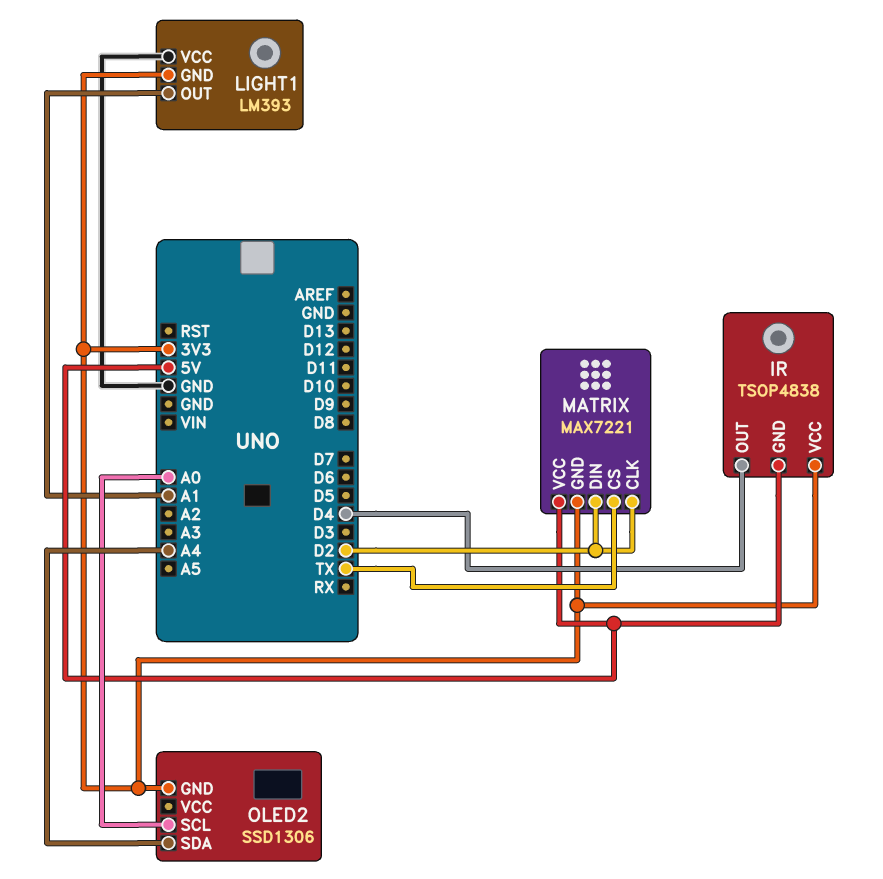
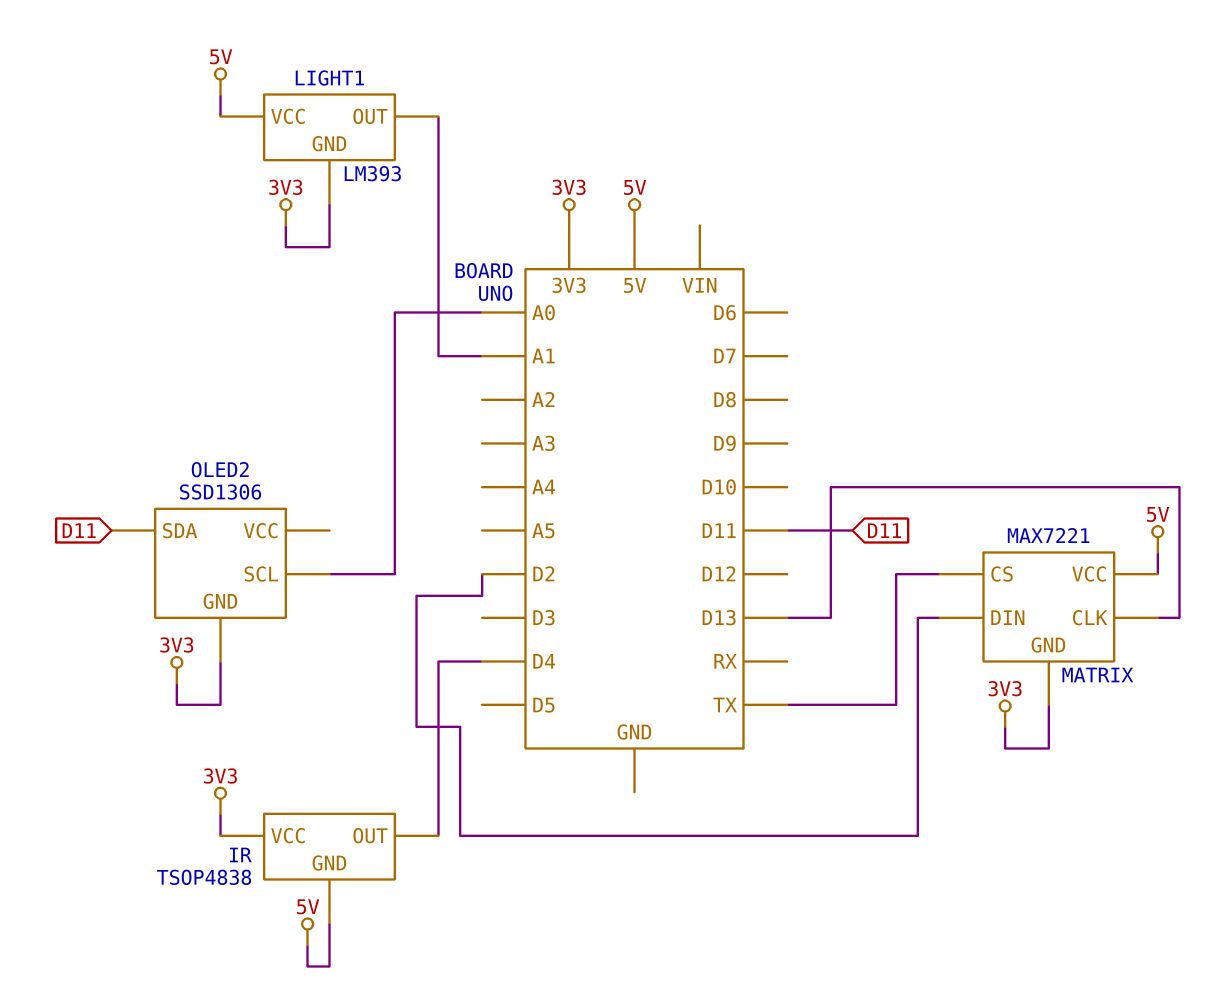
LIGHT1 pin VCC: GND -> 5V
MATRIX pin CLK: D2 -> D13
OLED2 pin SDA: A4 -> D11

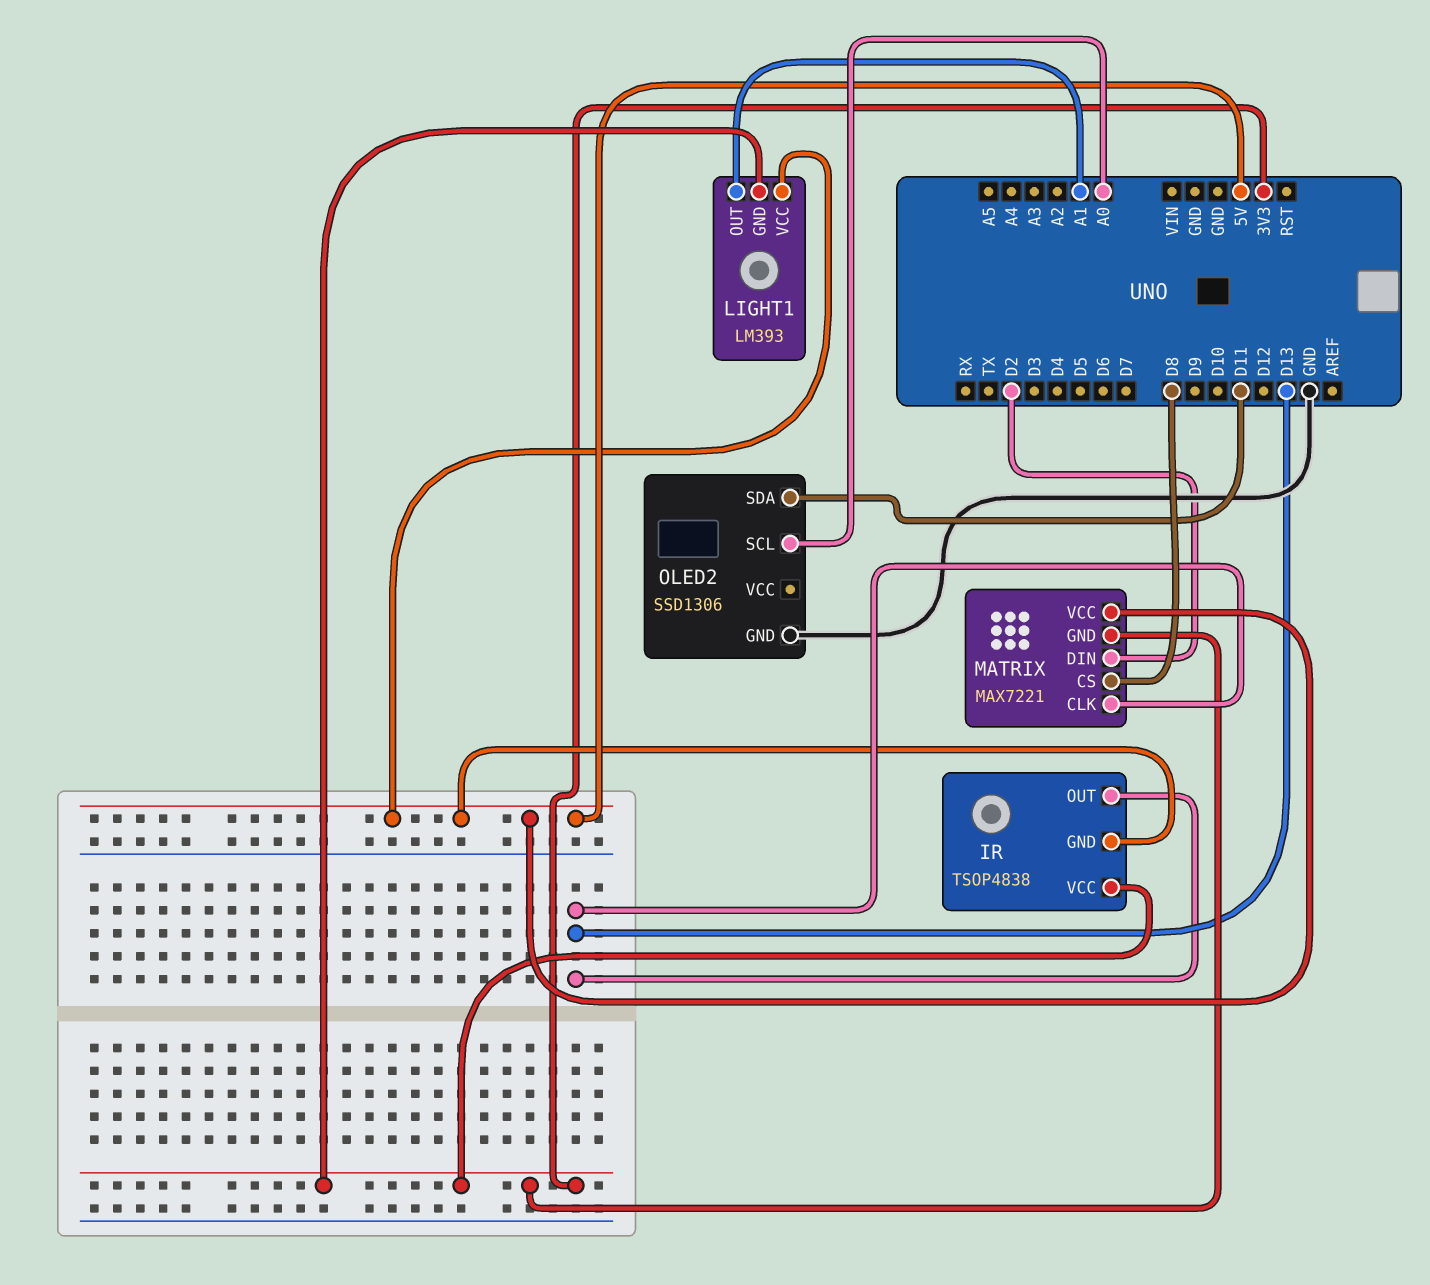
IR pin OUT: D4 -> D13
MATRIX pin CS: TX -> D8
OLED2 pin GND: 3V3 -> GND

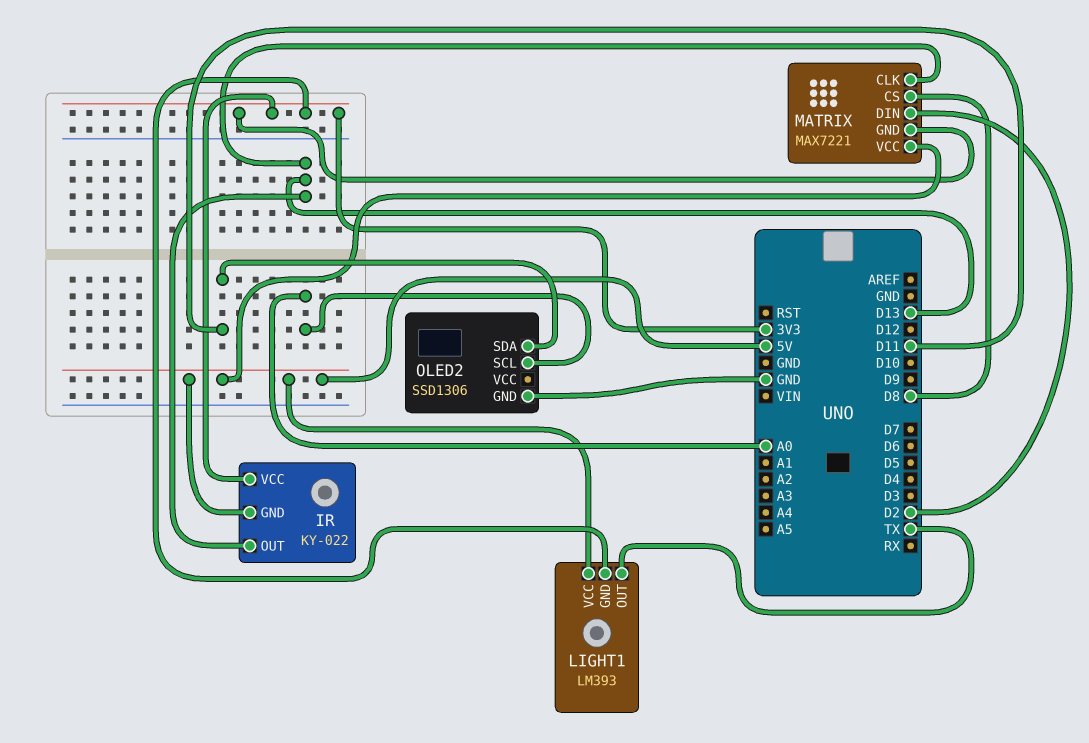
IR: TSOP4838 -> KY-022
LIGHT1 pin OUT: A1 -> TX

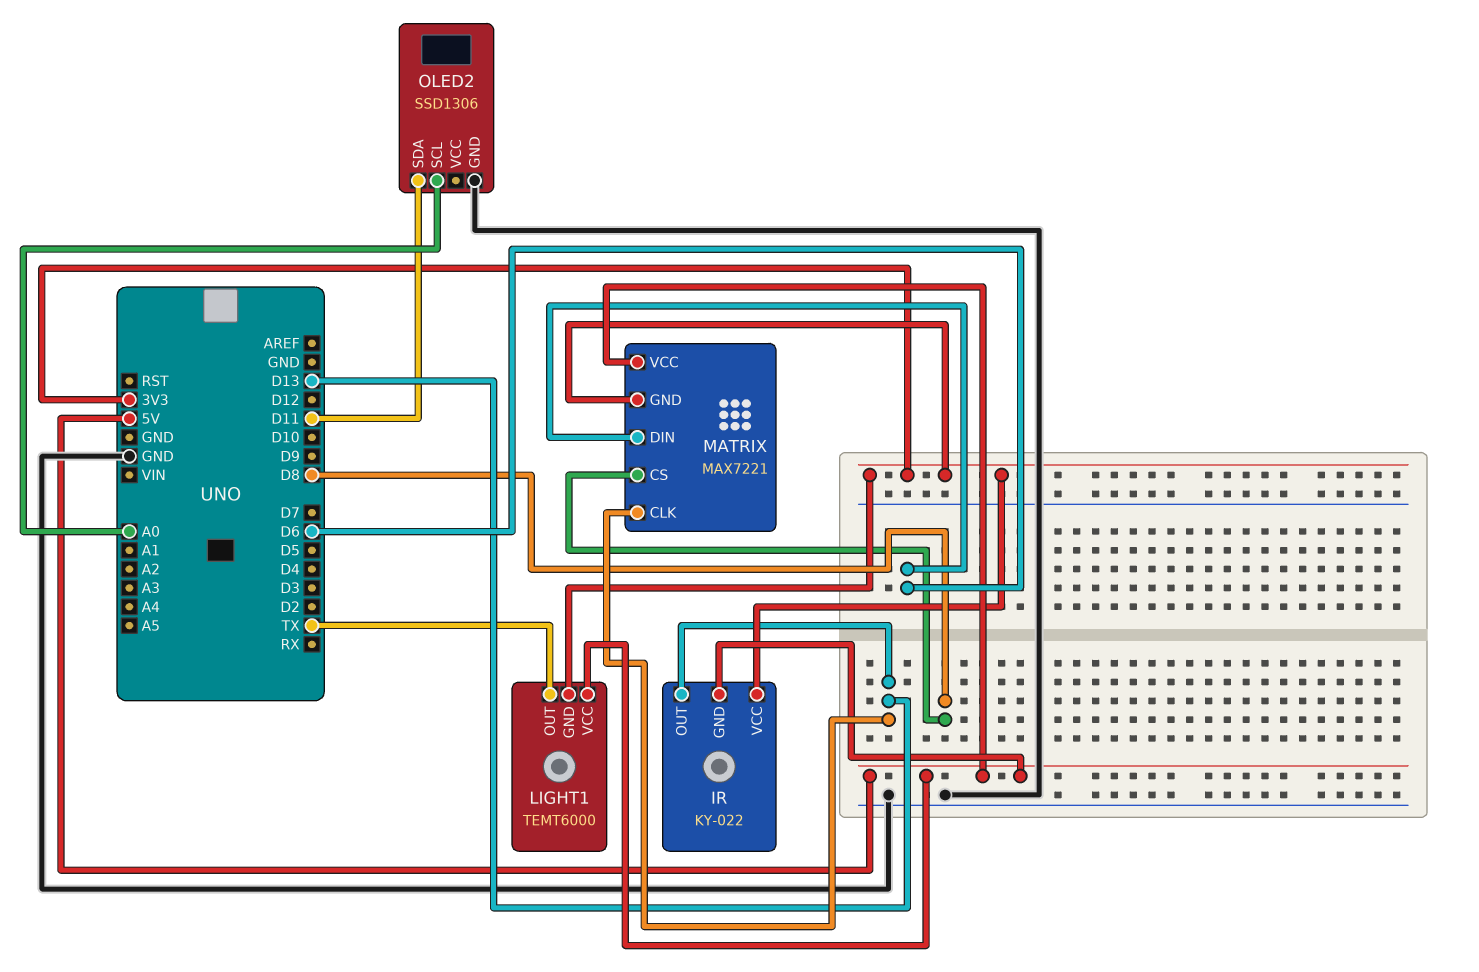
LIGHT1: LM393 -> TEMT6000
MATRIX pin DIN: D2 -> D6

